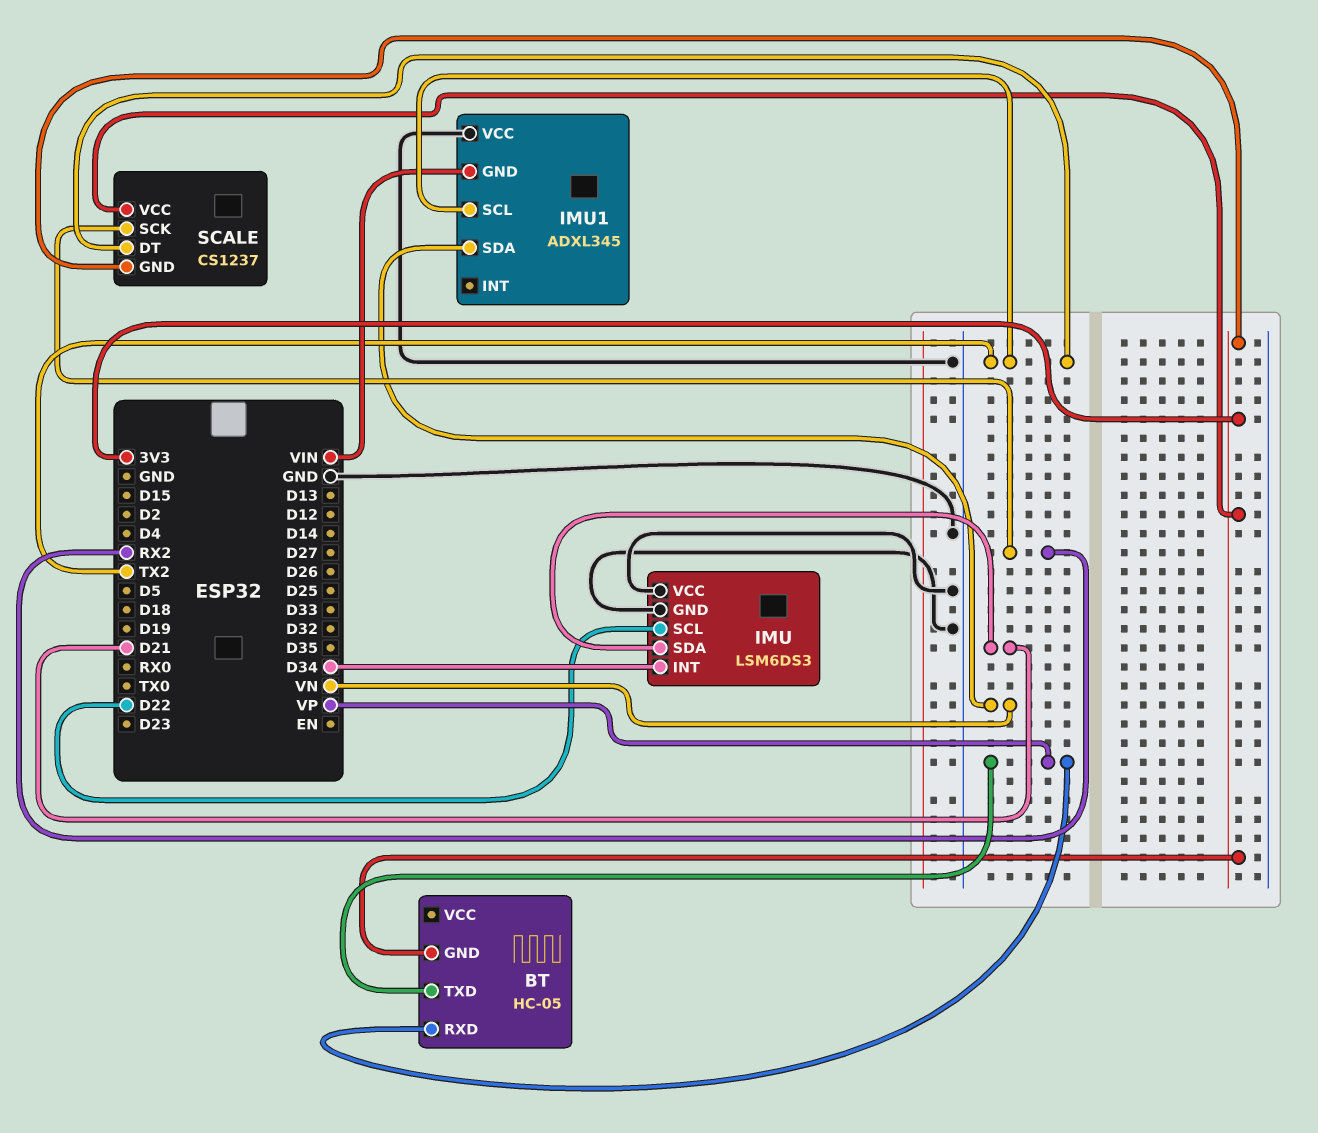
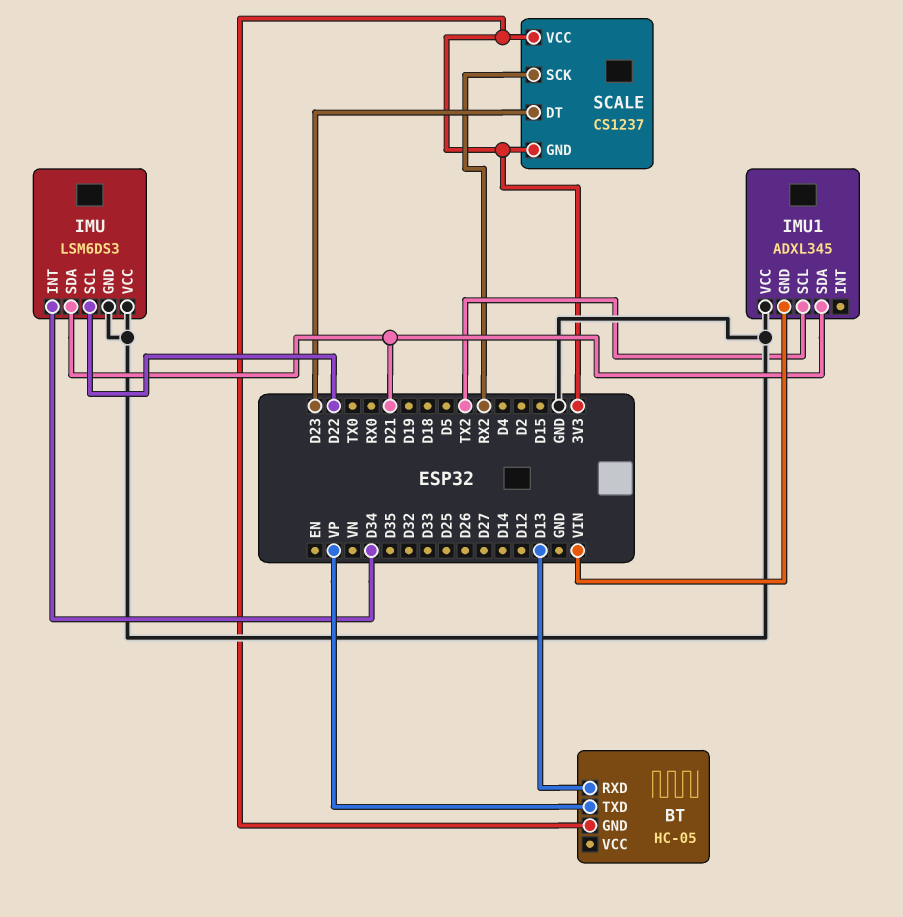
BT pin RXD: VP -> D13
IMU1 pin SDA: VN -> D21
SCALE pin DT: TX2 -> D23

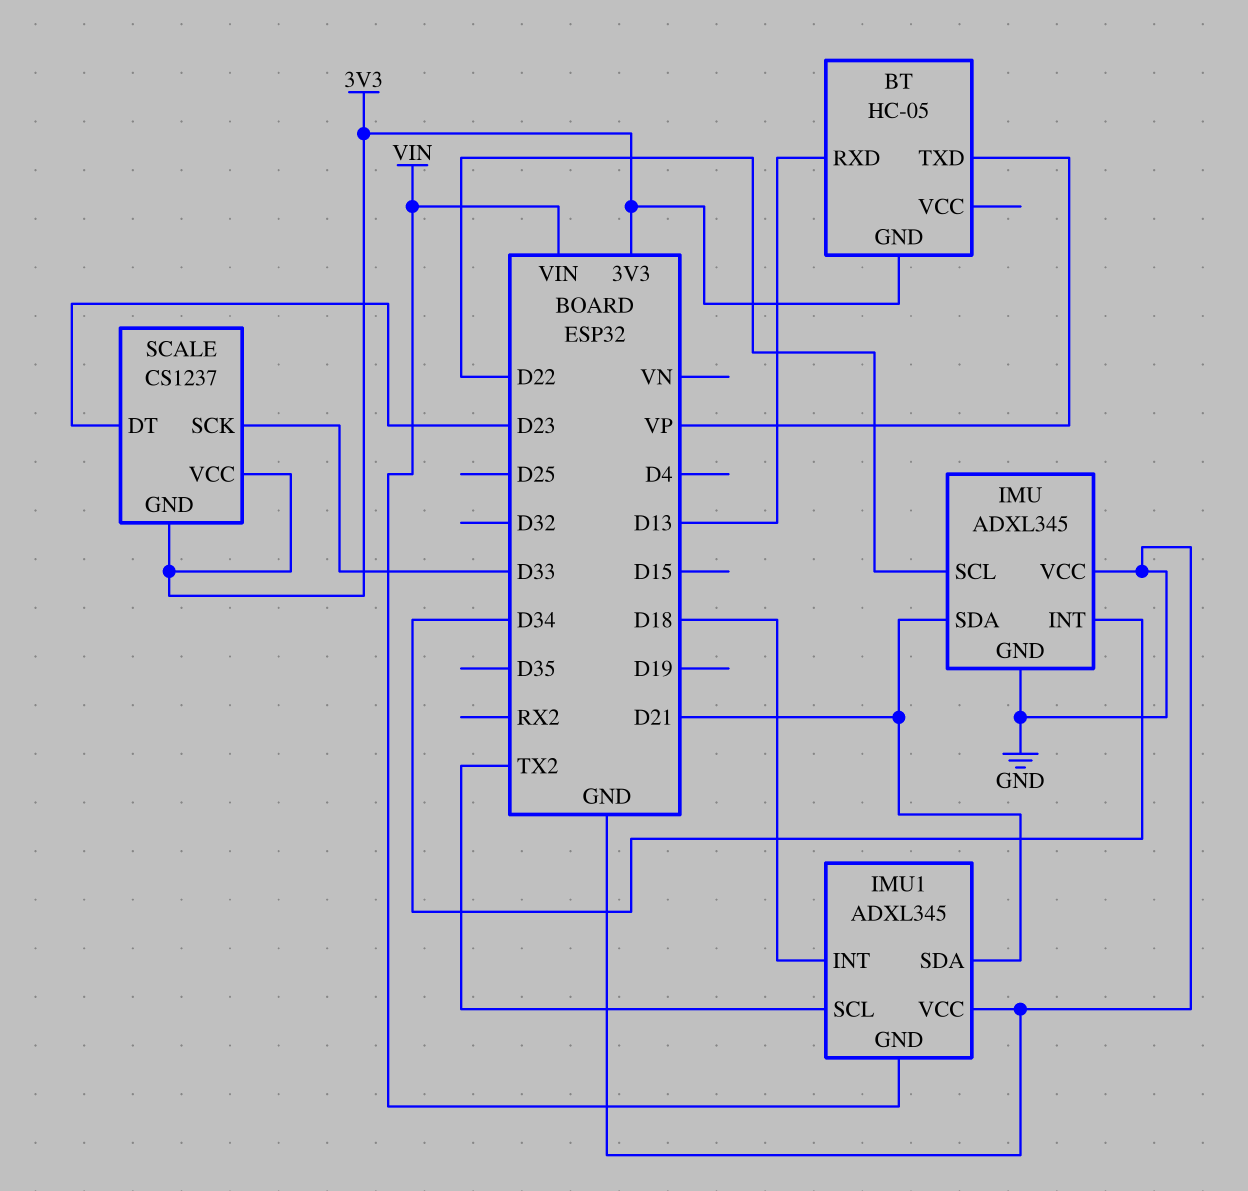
IMU: LSM6DS3 -> ADXL345
IMU1 pin INT: none -> D18
SCALE pin SCK: RX2 -> D33

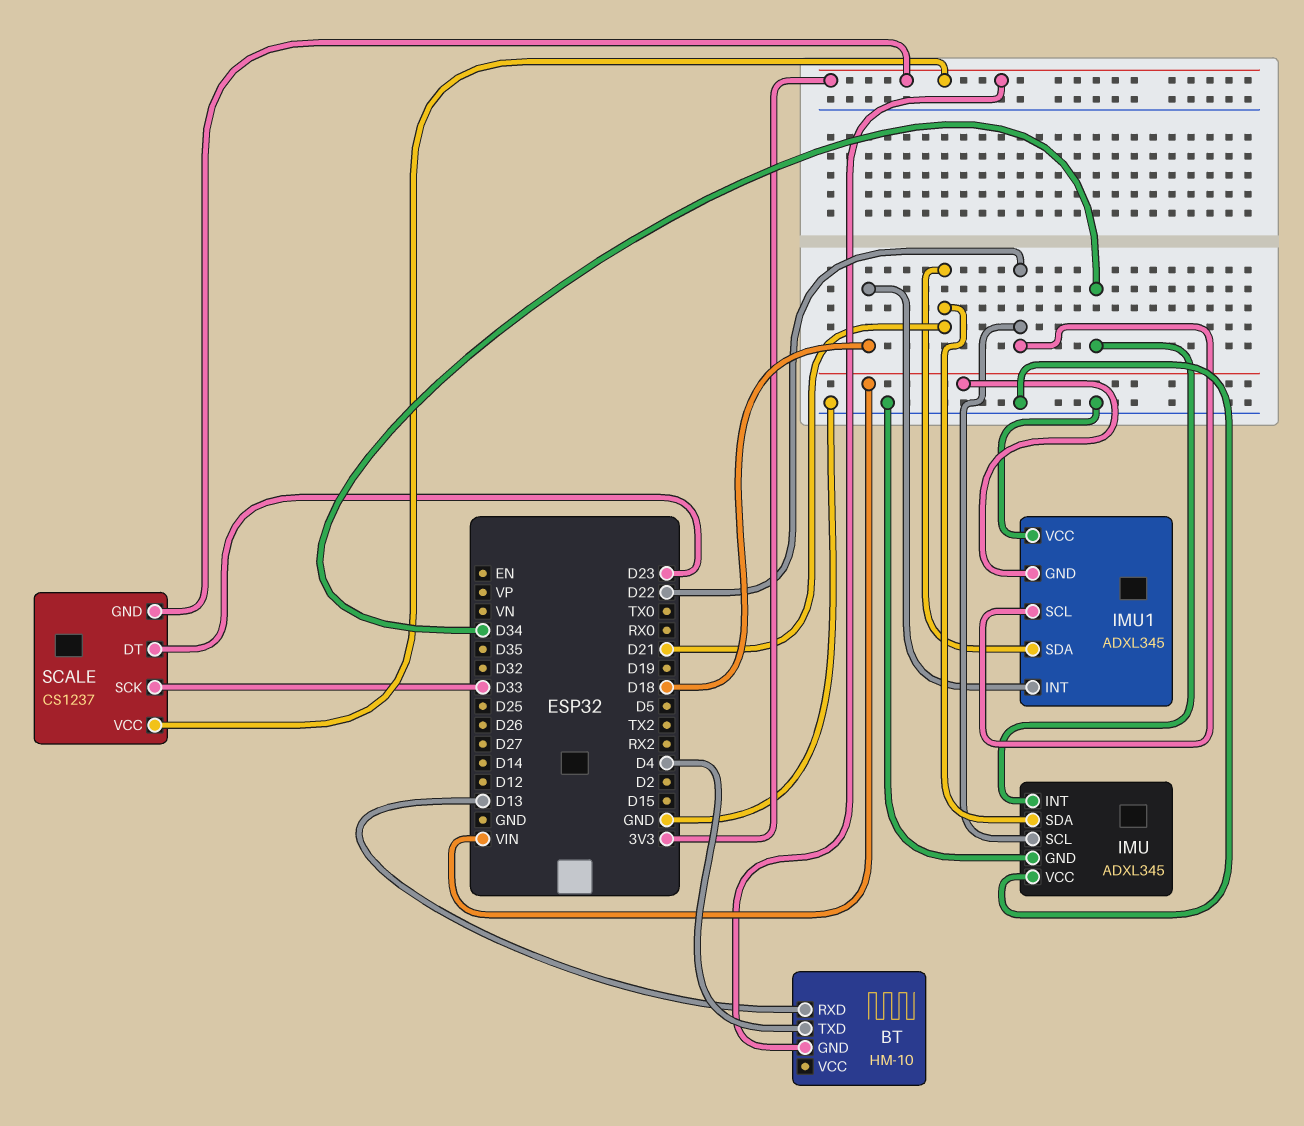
BT: HC-05 -> HM-10
BT pin TXD: VP -> D4
IMU1 pin SCL: TX2 -> D22

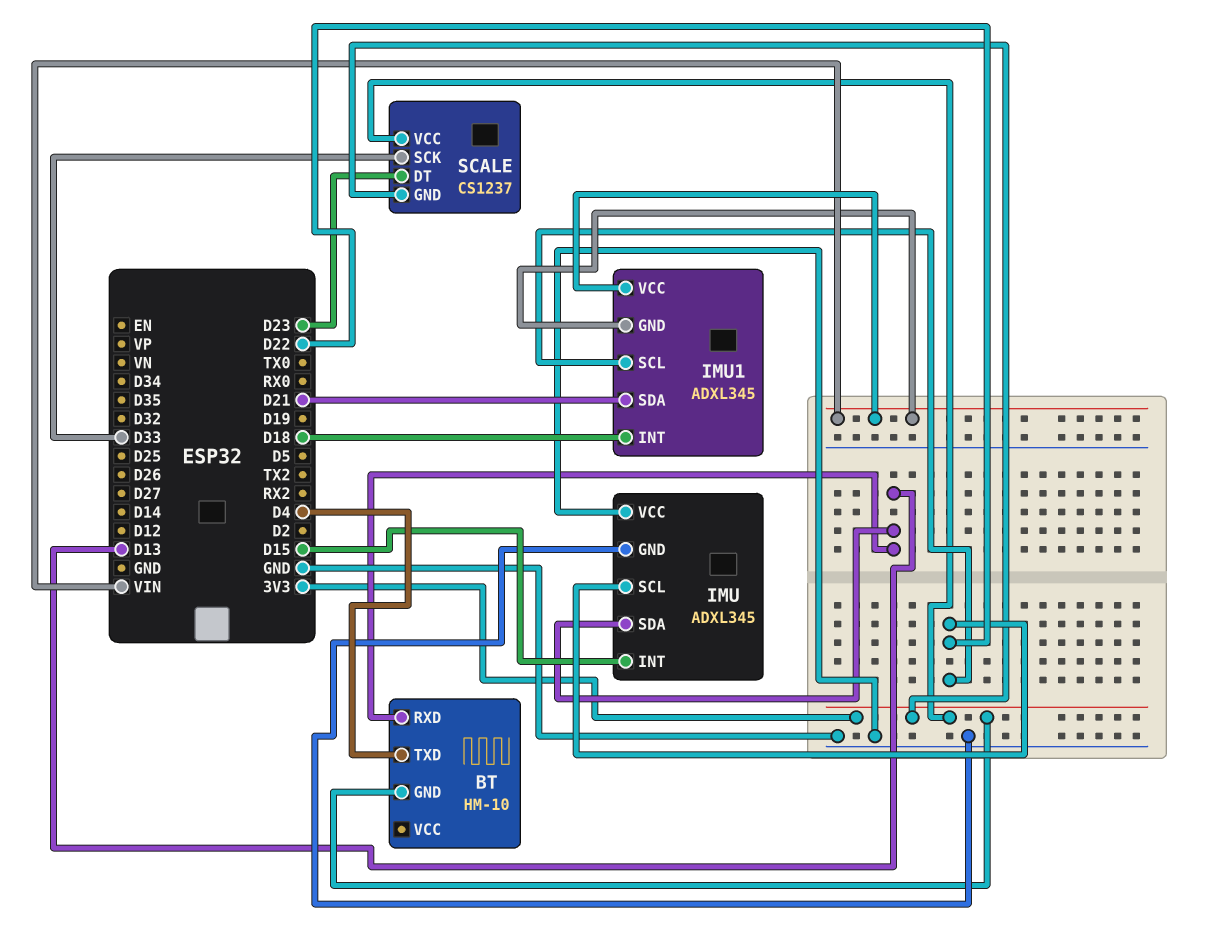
IMU pin INT: D34 -> D15
IMU pin SDA: D21 -> D13
IMU1 pin VCC: GND -> VIN

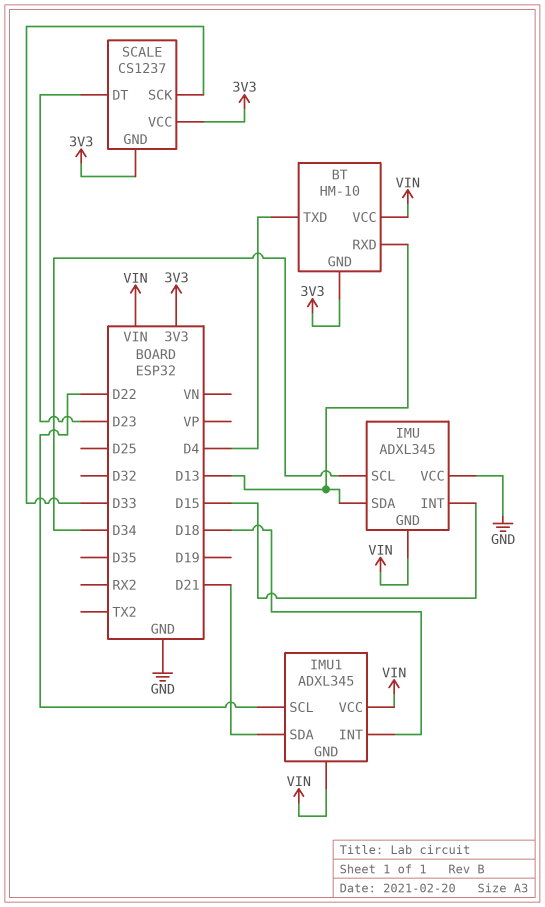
BT pin VCC: none -> VIN
IMU pin GND: GND -> VIN
IMU pin SCL: D22 -> D34

